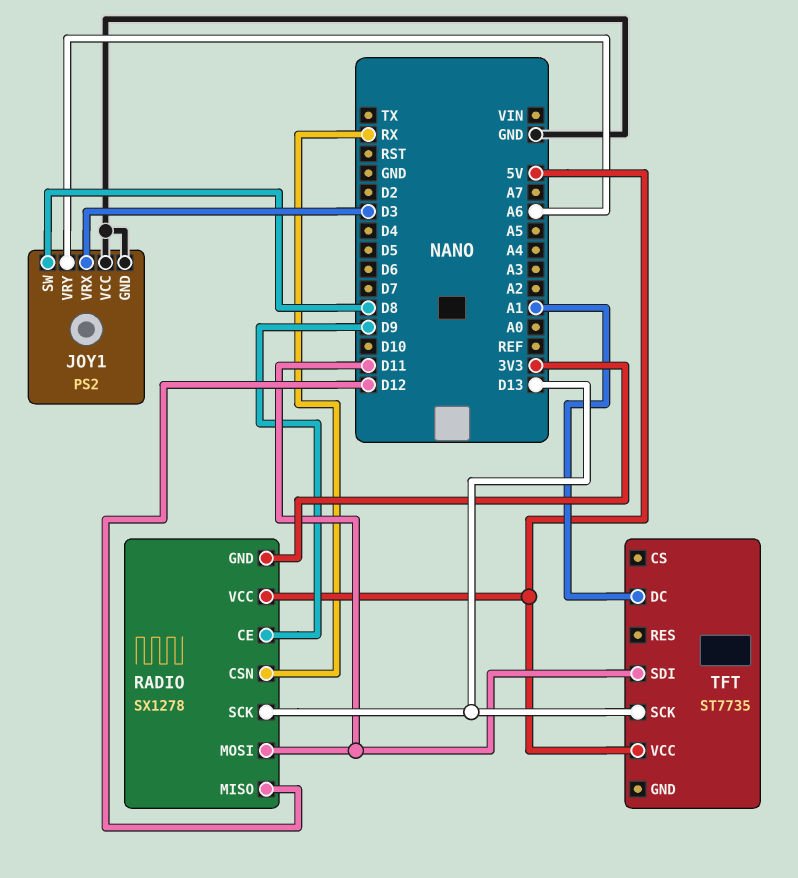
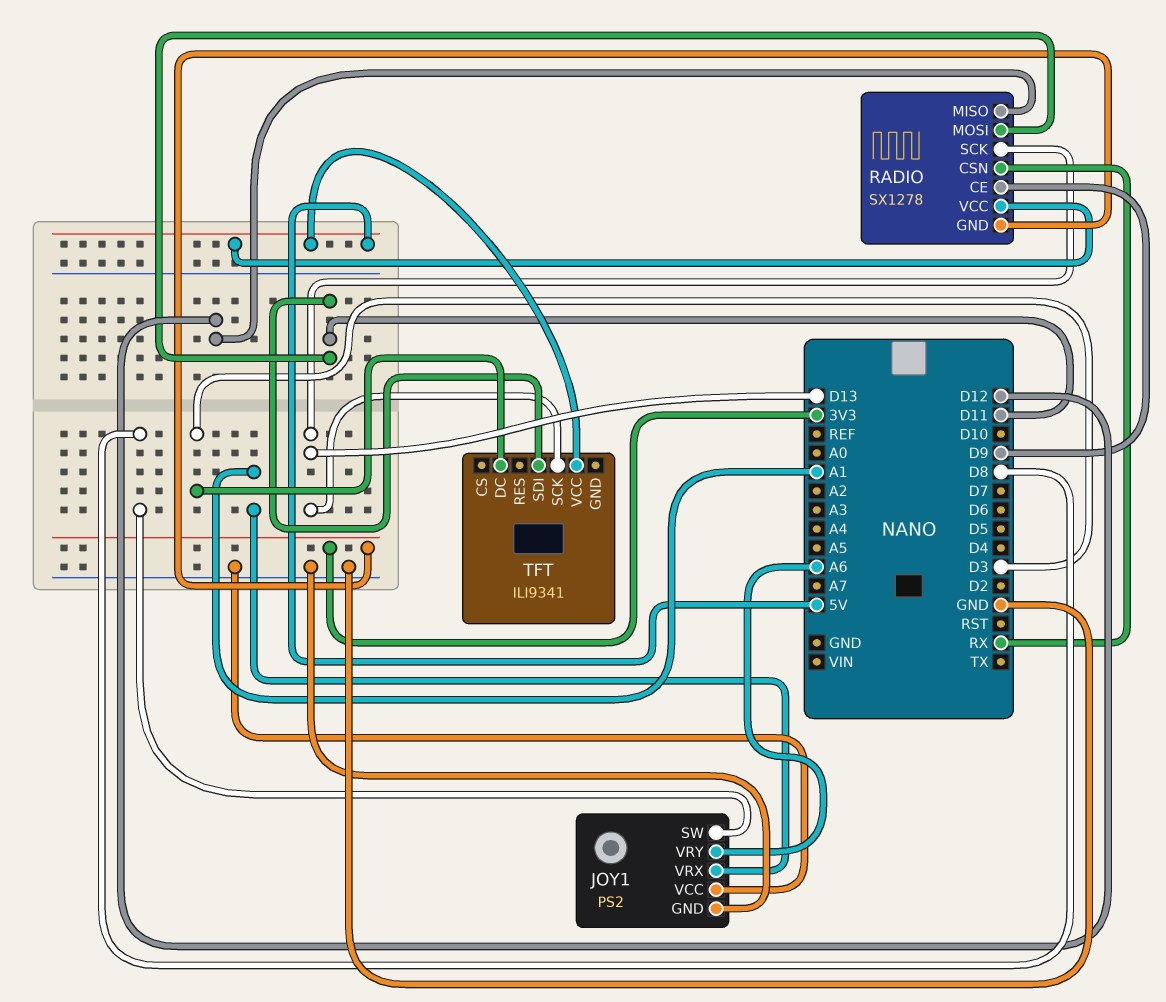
JOY1 pin VRX: D3 -> A1
TFT: ST7735 -> ILI9341
TFT pin DC: A1 -> D3

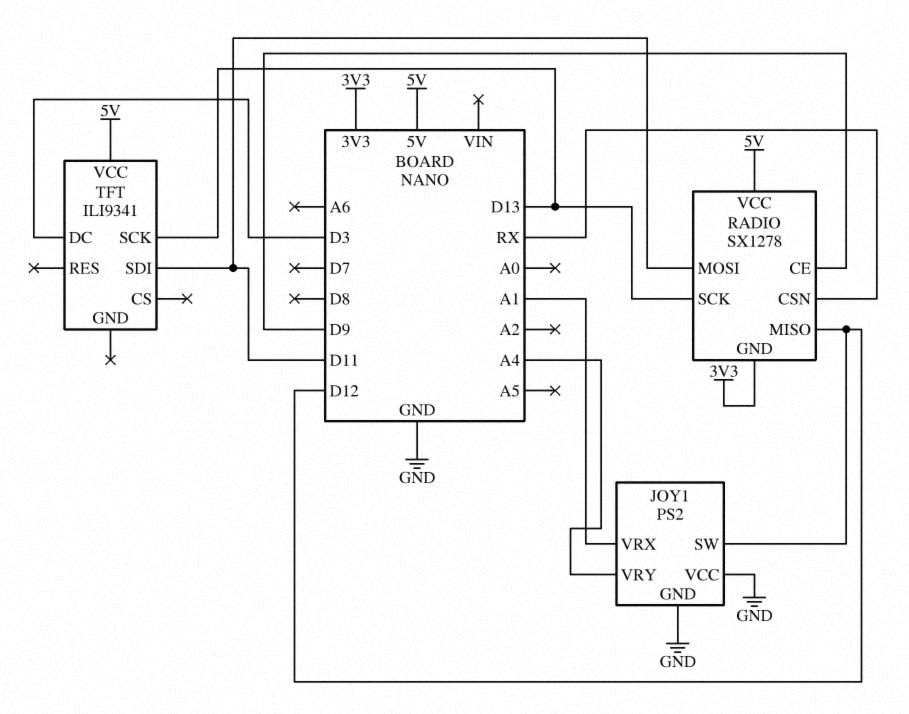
JOY1 pin SW: D8 -> D12
JOY1 pin VRY: A6 -> A4

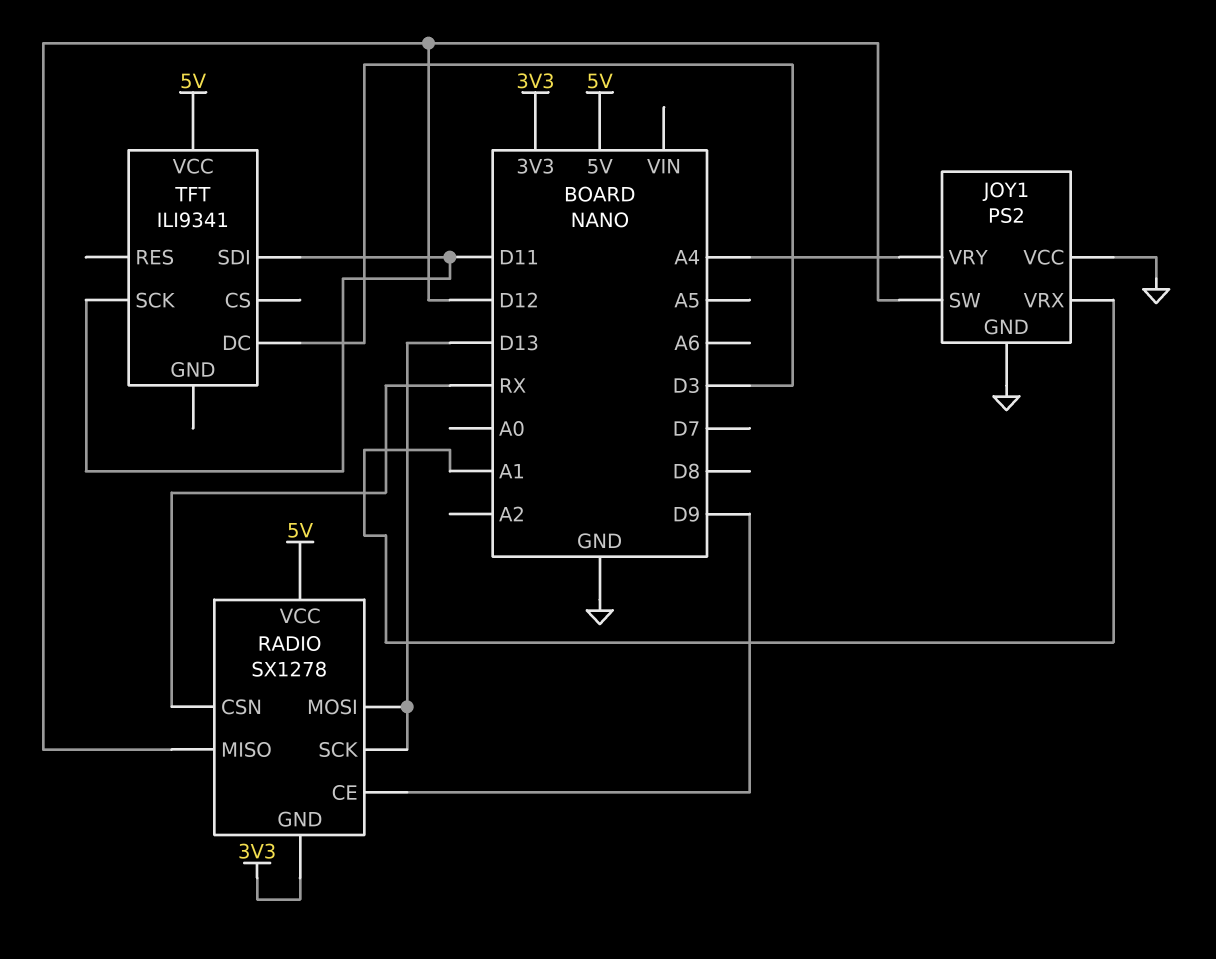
RADIO pin MOSI: D11 -> D13
TFT pin SCK: D13 -> D11

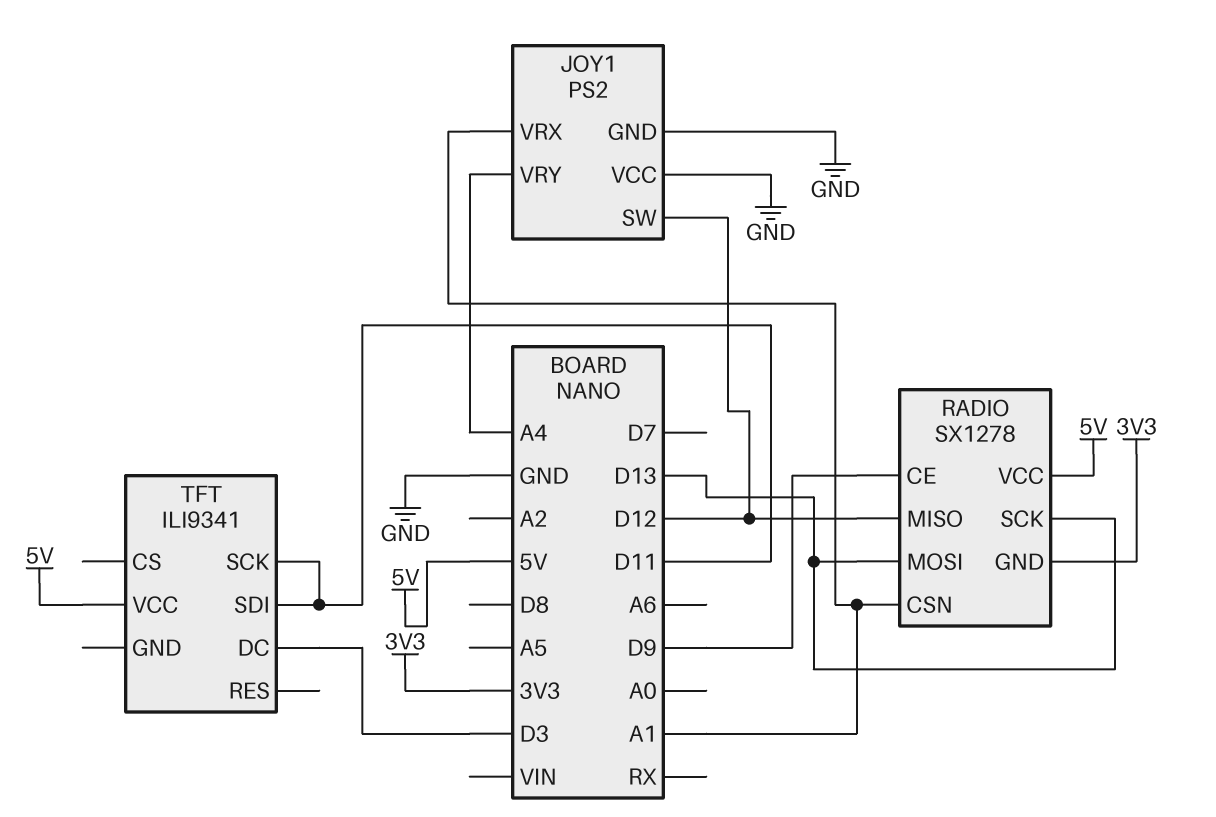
RADIO pin CSN: RX -> A1

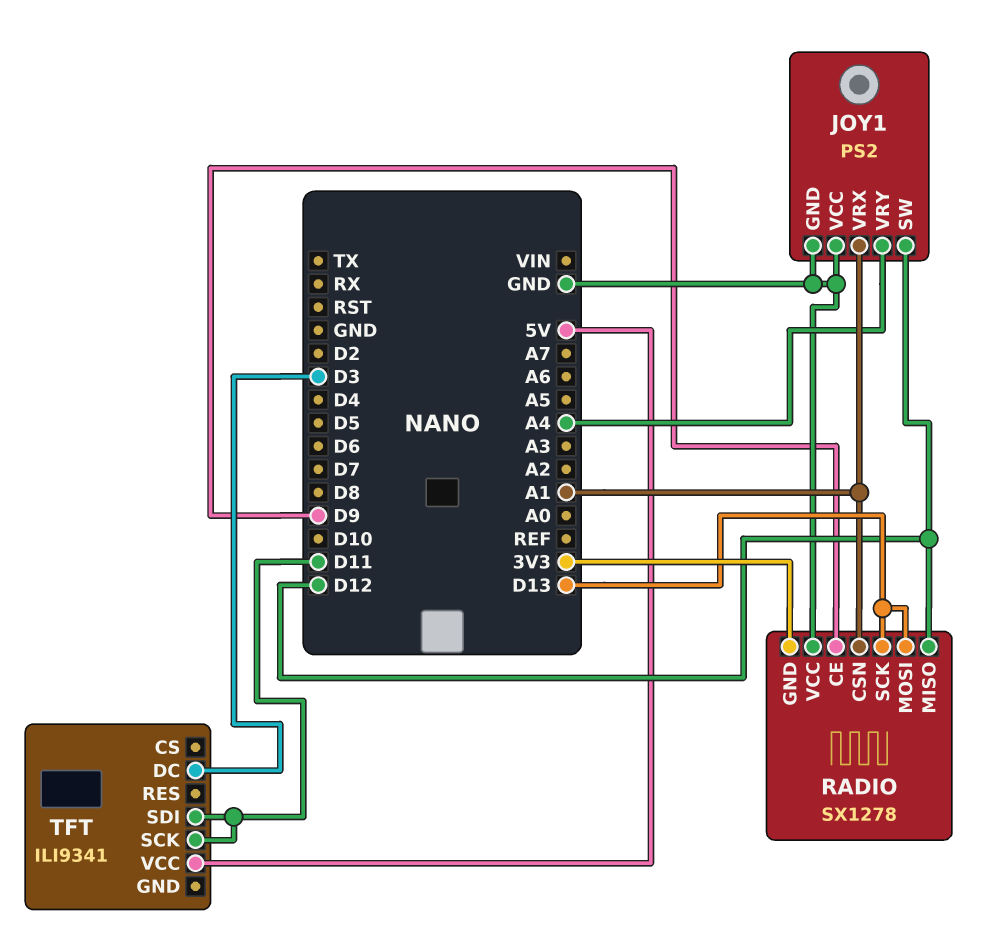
RADIO pin VCC: 5V -> GND

